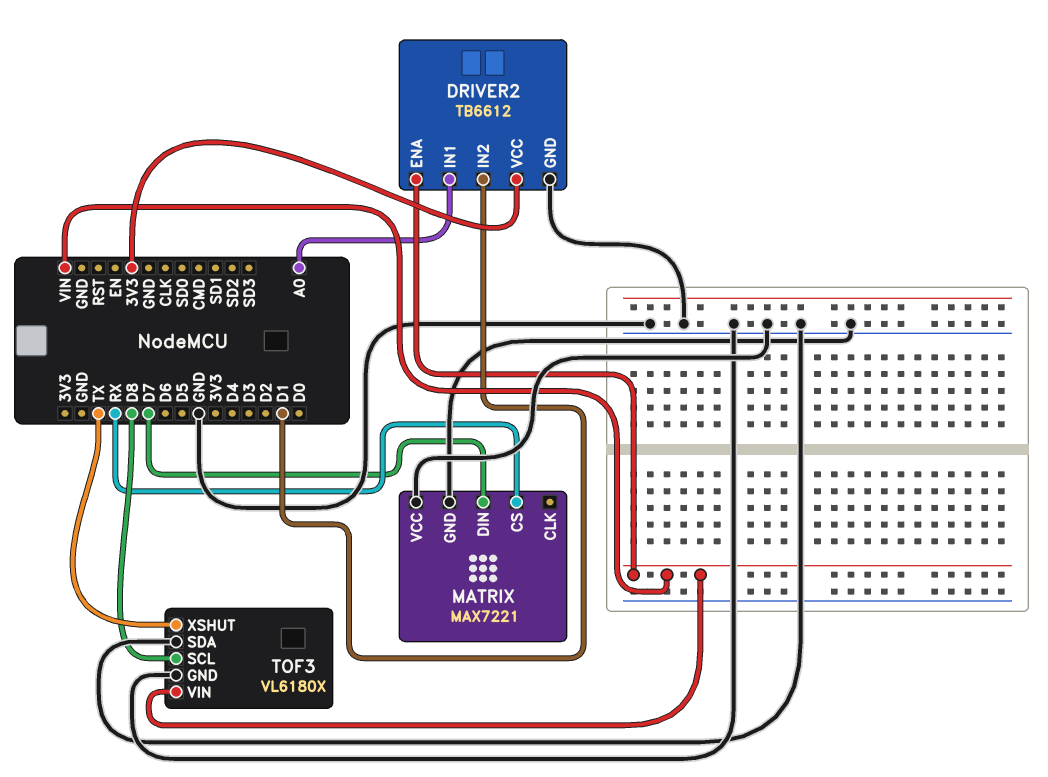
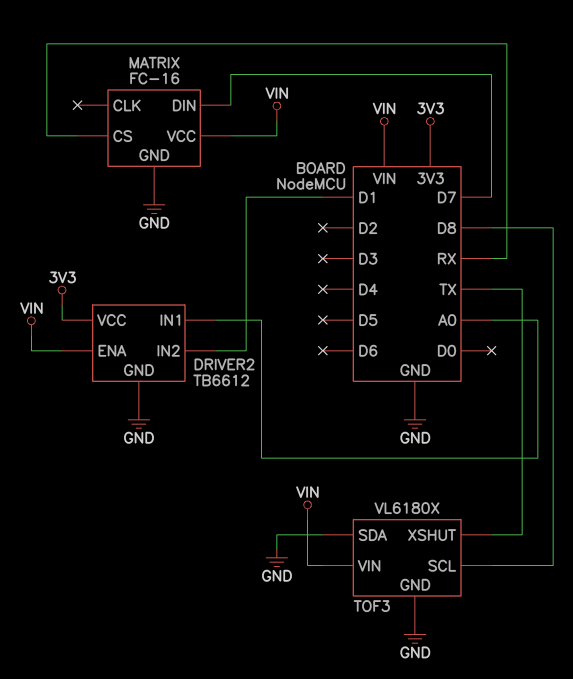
MATRIX: MAX7221 -> FC-16
MATRIX pin VCC: GND -> VIN

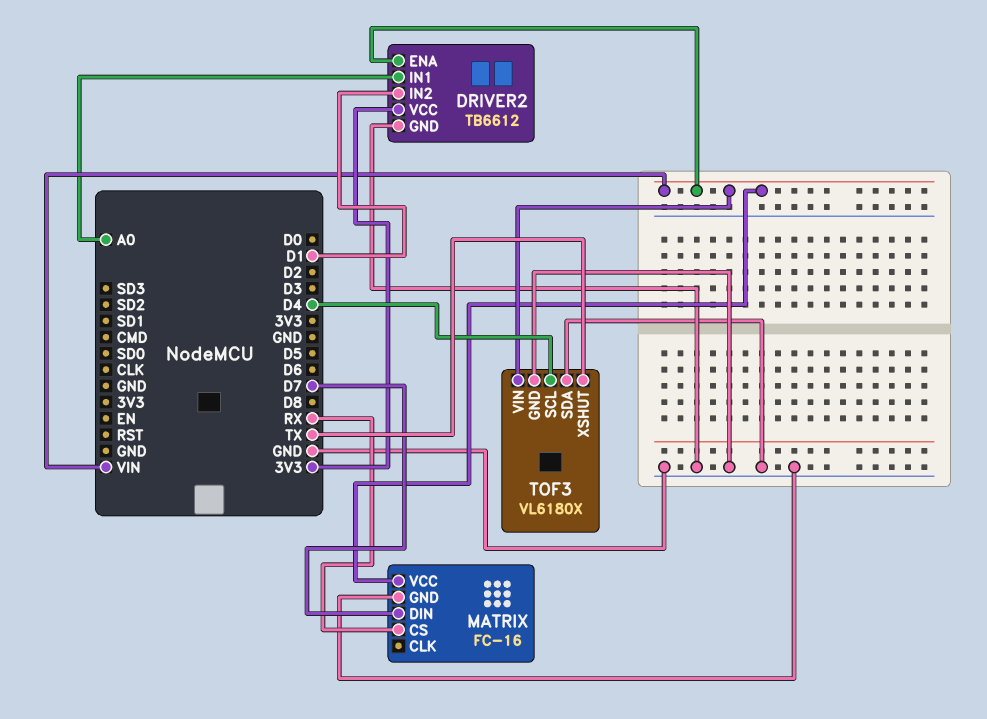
TOF3 pin SCL: D8 -> D4

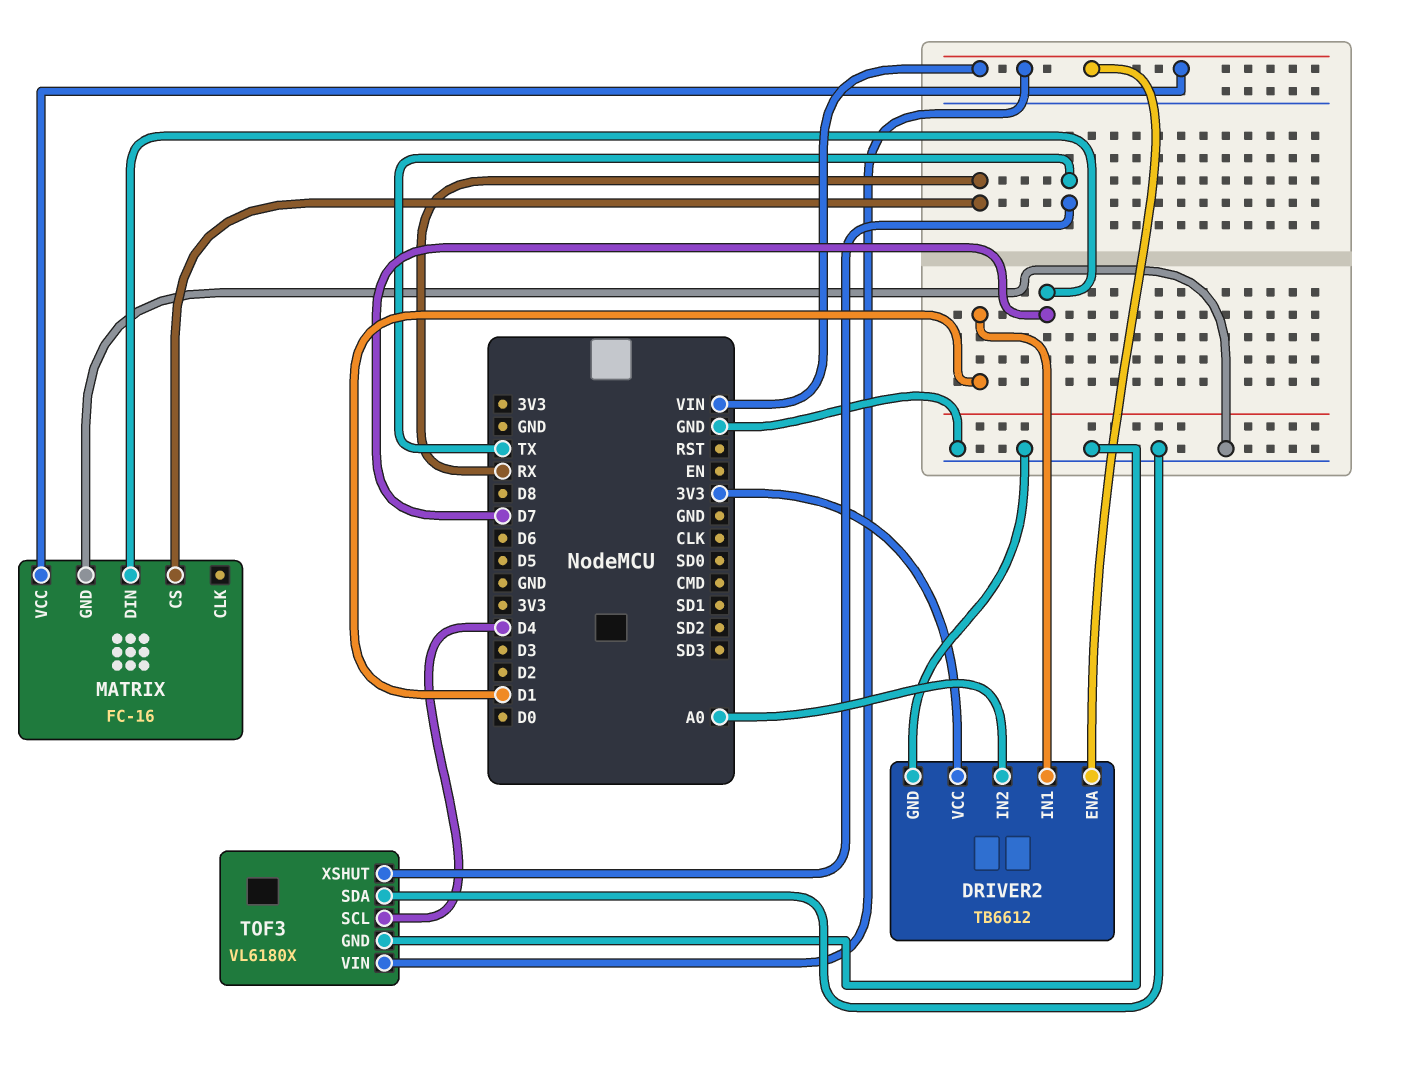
DRIVER2 pin IN1: A0 -> D1
DRIVER2 pin IN2: D1 -> A0

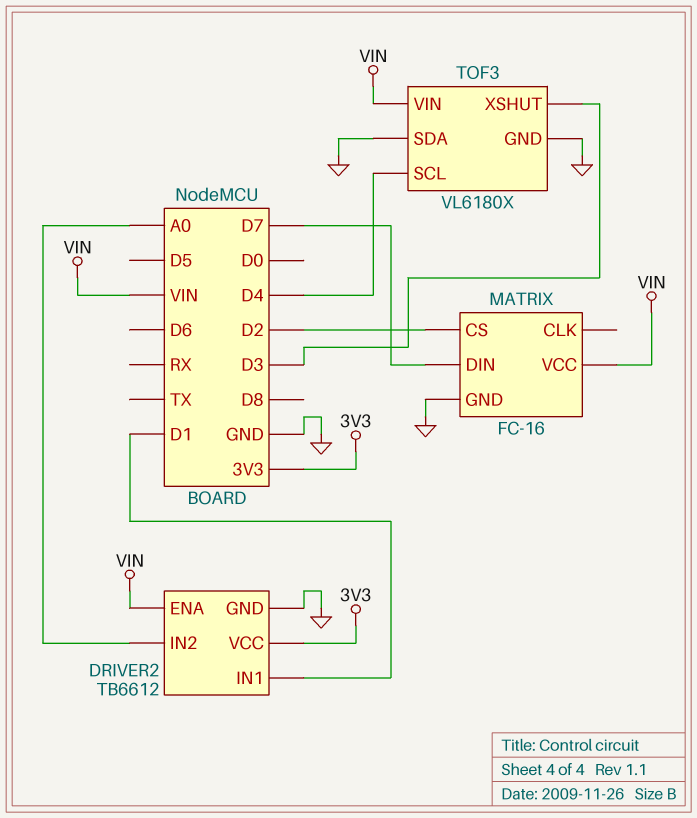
MATRIX pin CS: RX -> D2
TOF3 pin XSHUT: TX -> D3

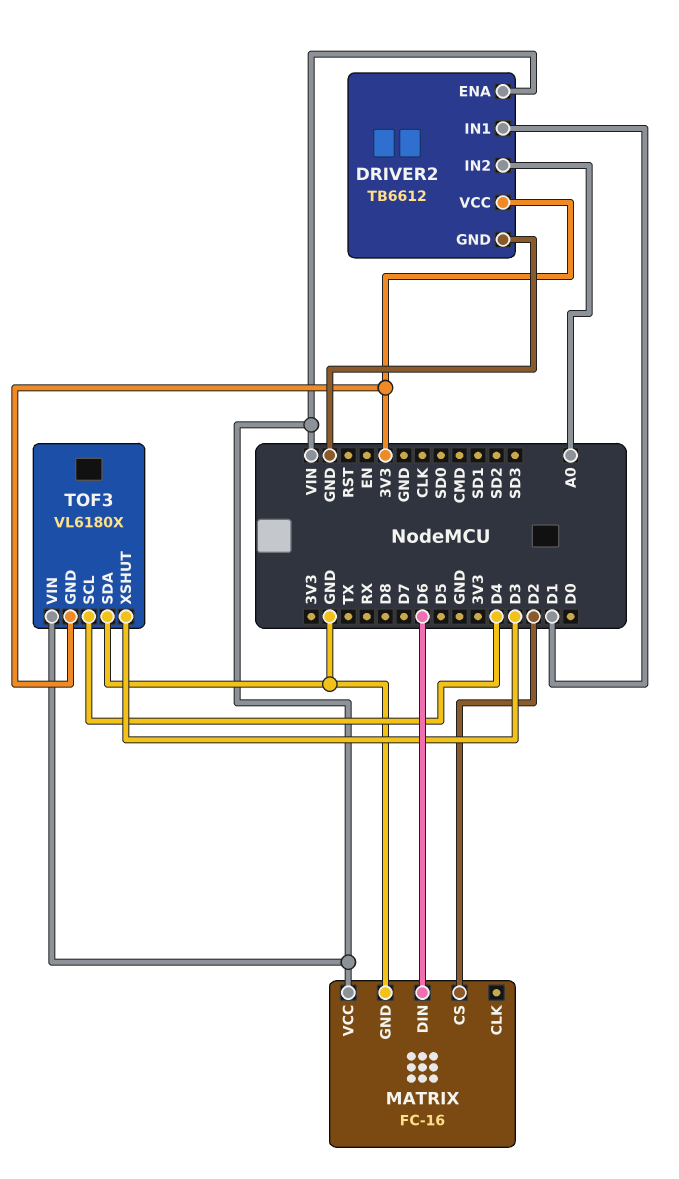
MATRIX pin DIN: D7 -> D6
TOF3 pin GND: GND -> 3V3

